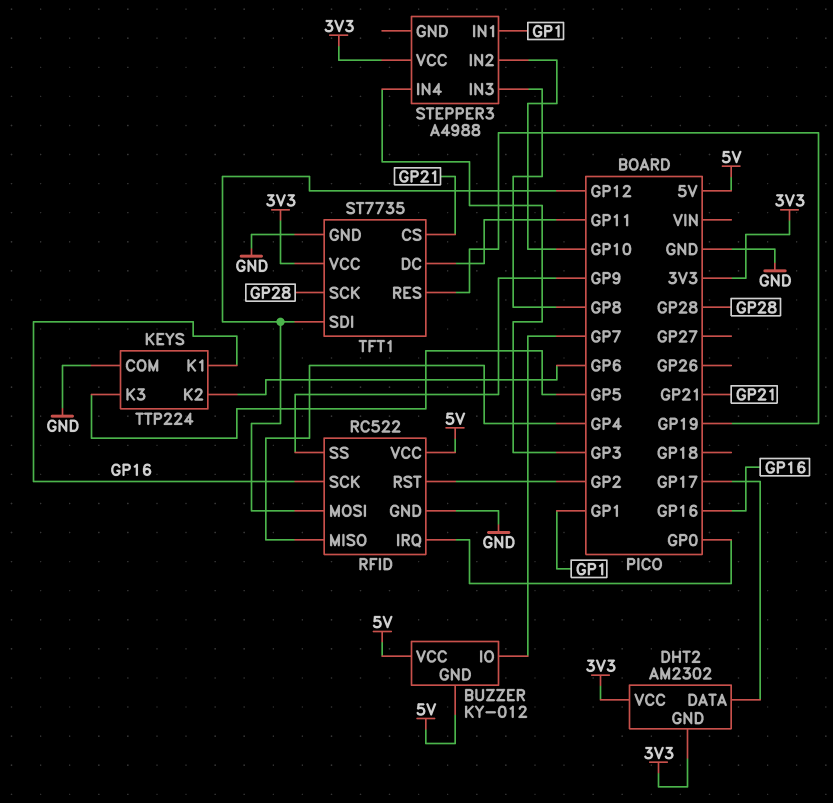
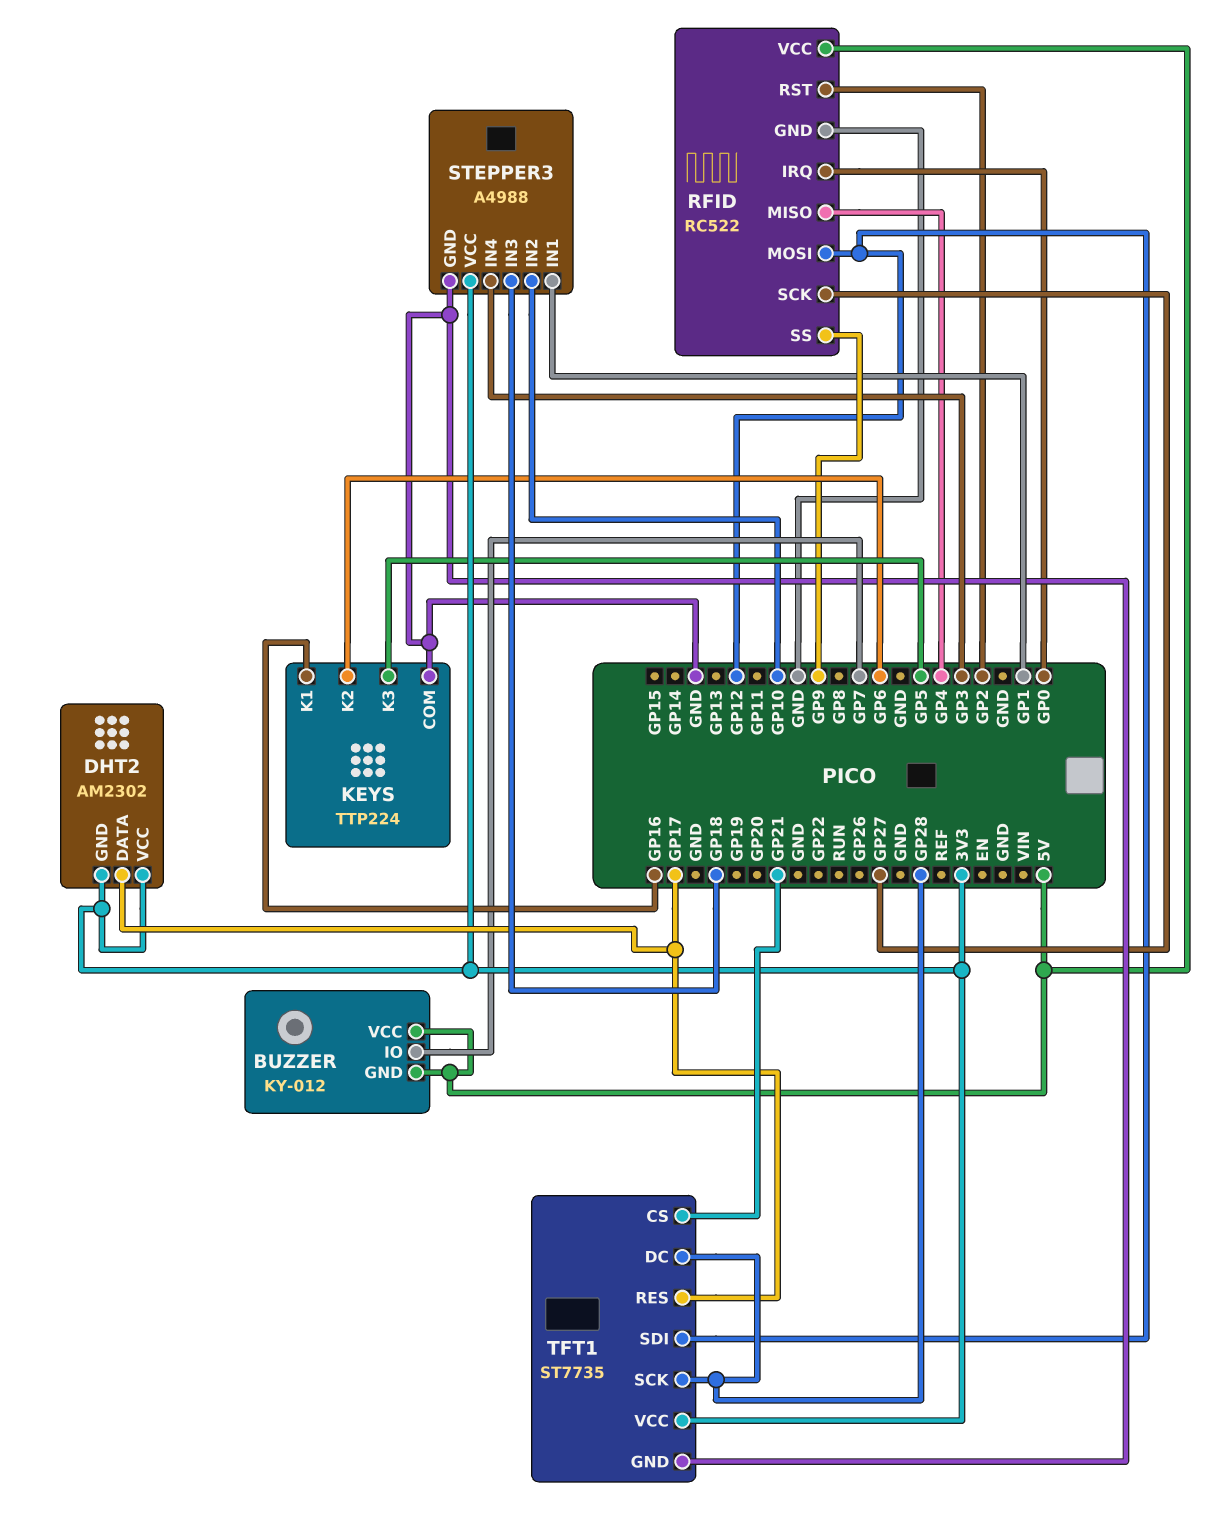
RFID pin SCK: GP16 -> GP27
STEPPER3 pin GND: none -> GND
STEPPER3 pin IN3: GP8 -> GP18
TFT1 pin DC: GP11 -> GP28
TFT1 pin RES: GP19 -> GP17

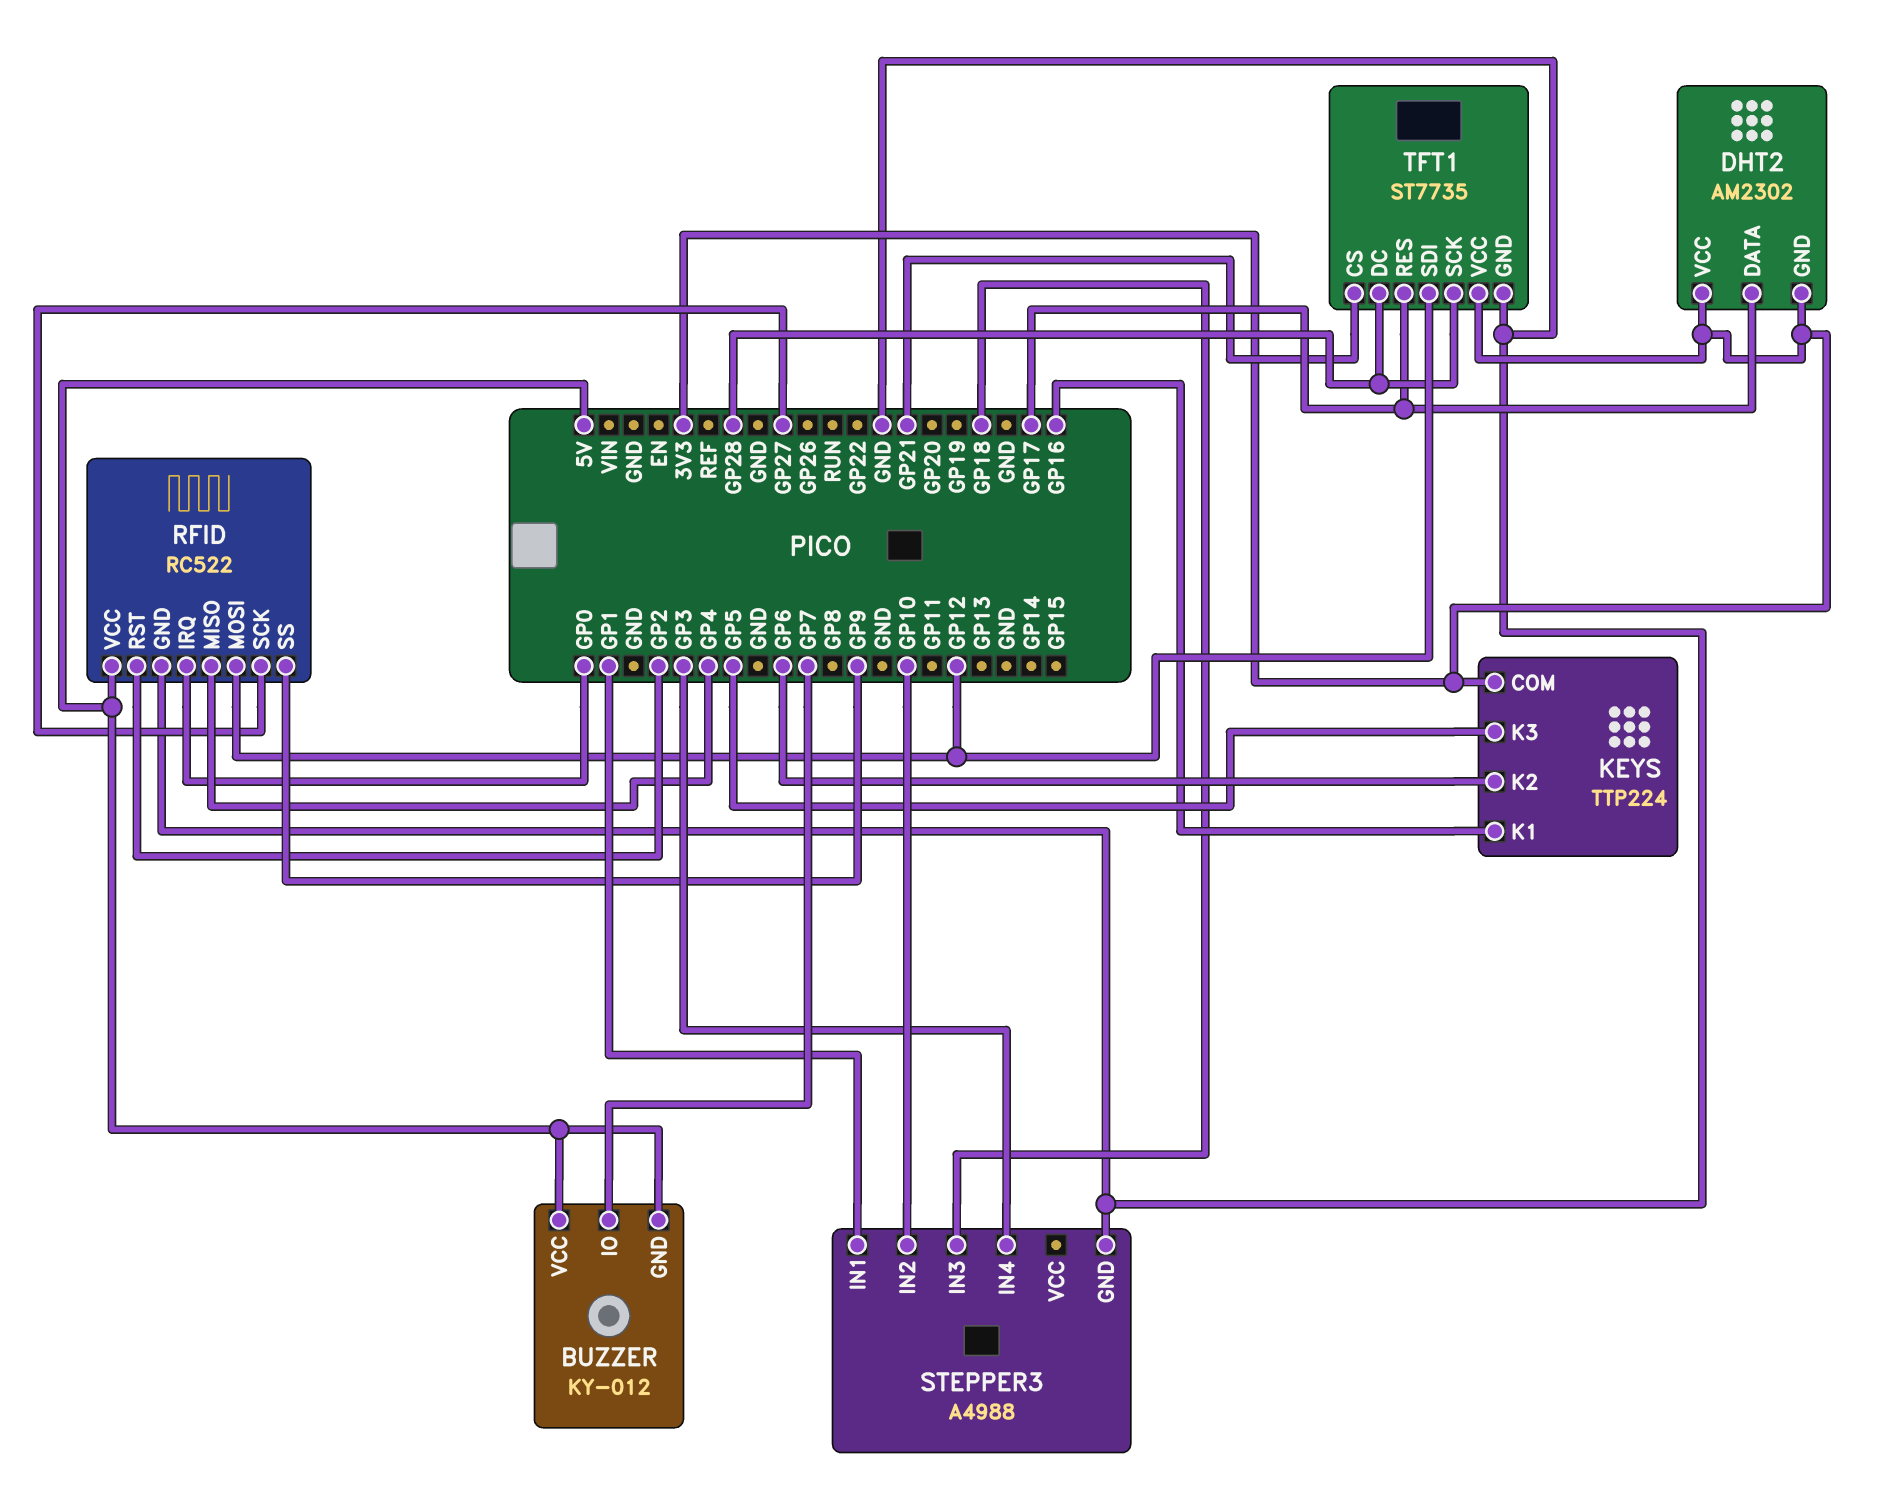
KEYS pin COM: GND -> 3V3
STEPPER3 pin VCC: 3V3 -> none

